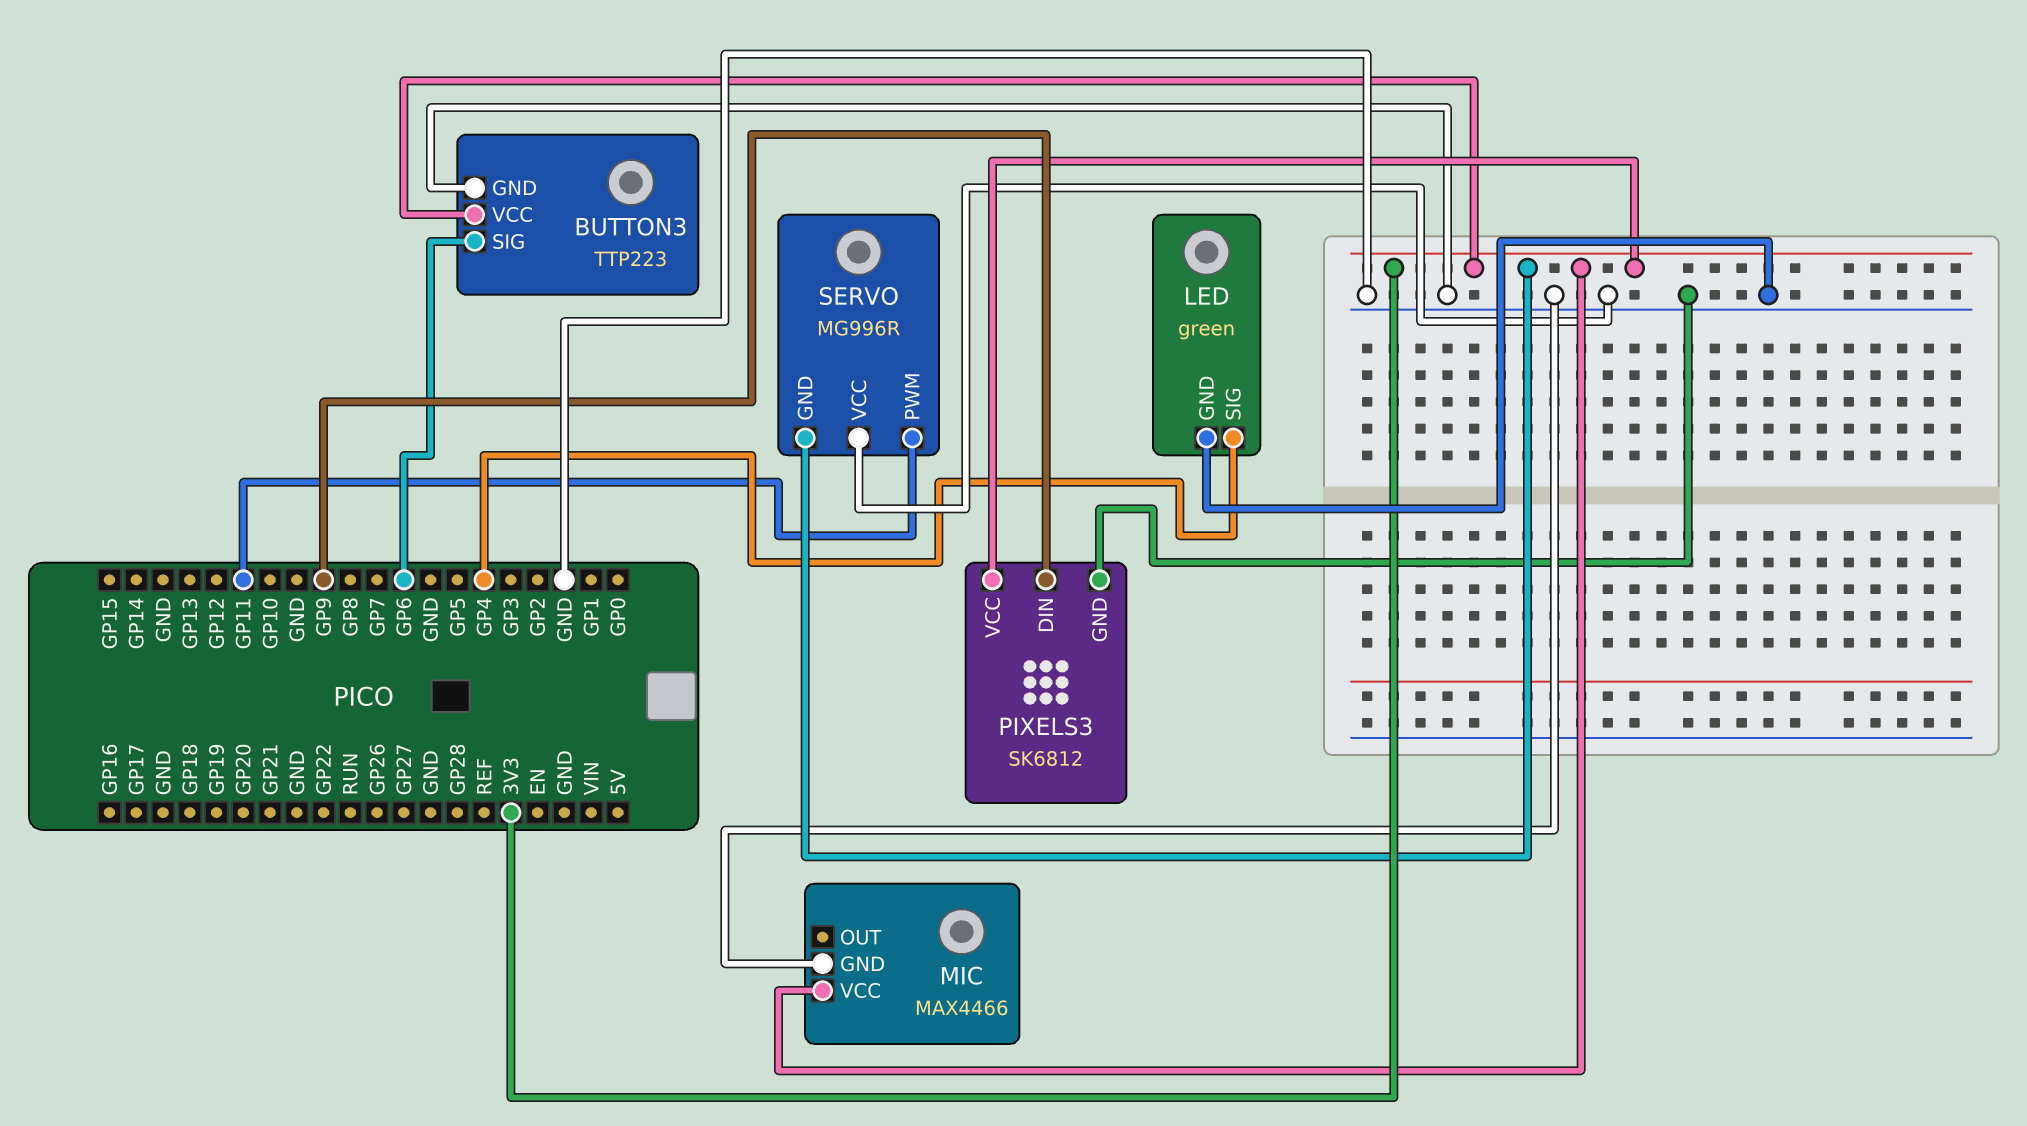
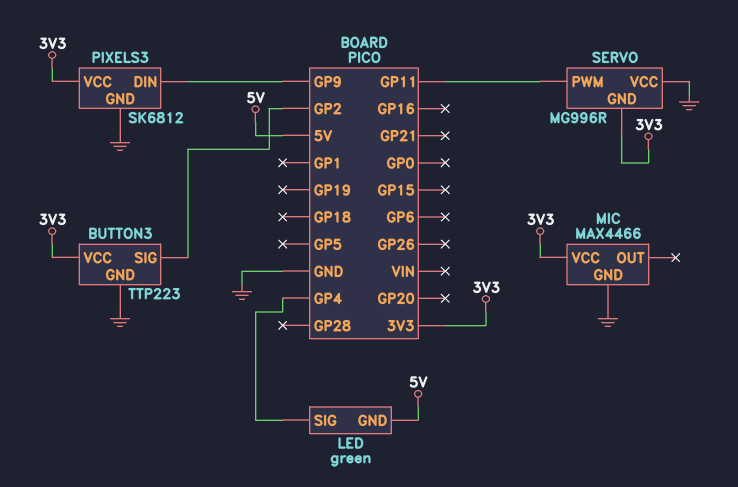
BUTTON3 pin SIG: GP6 -> GP2
LED pin GND: GND -> 5V

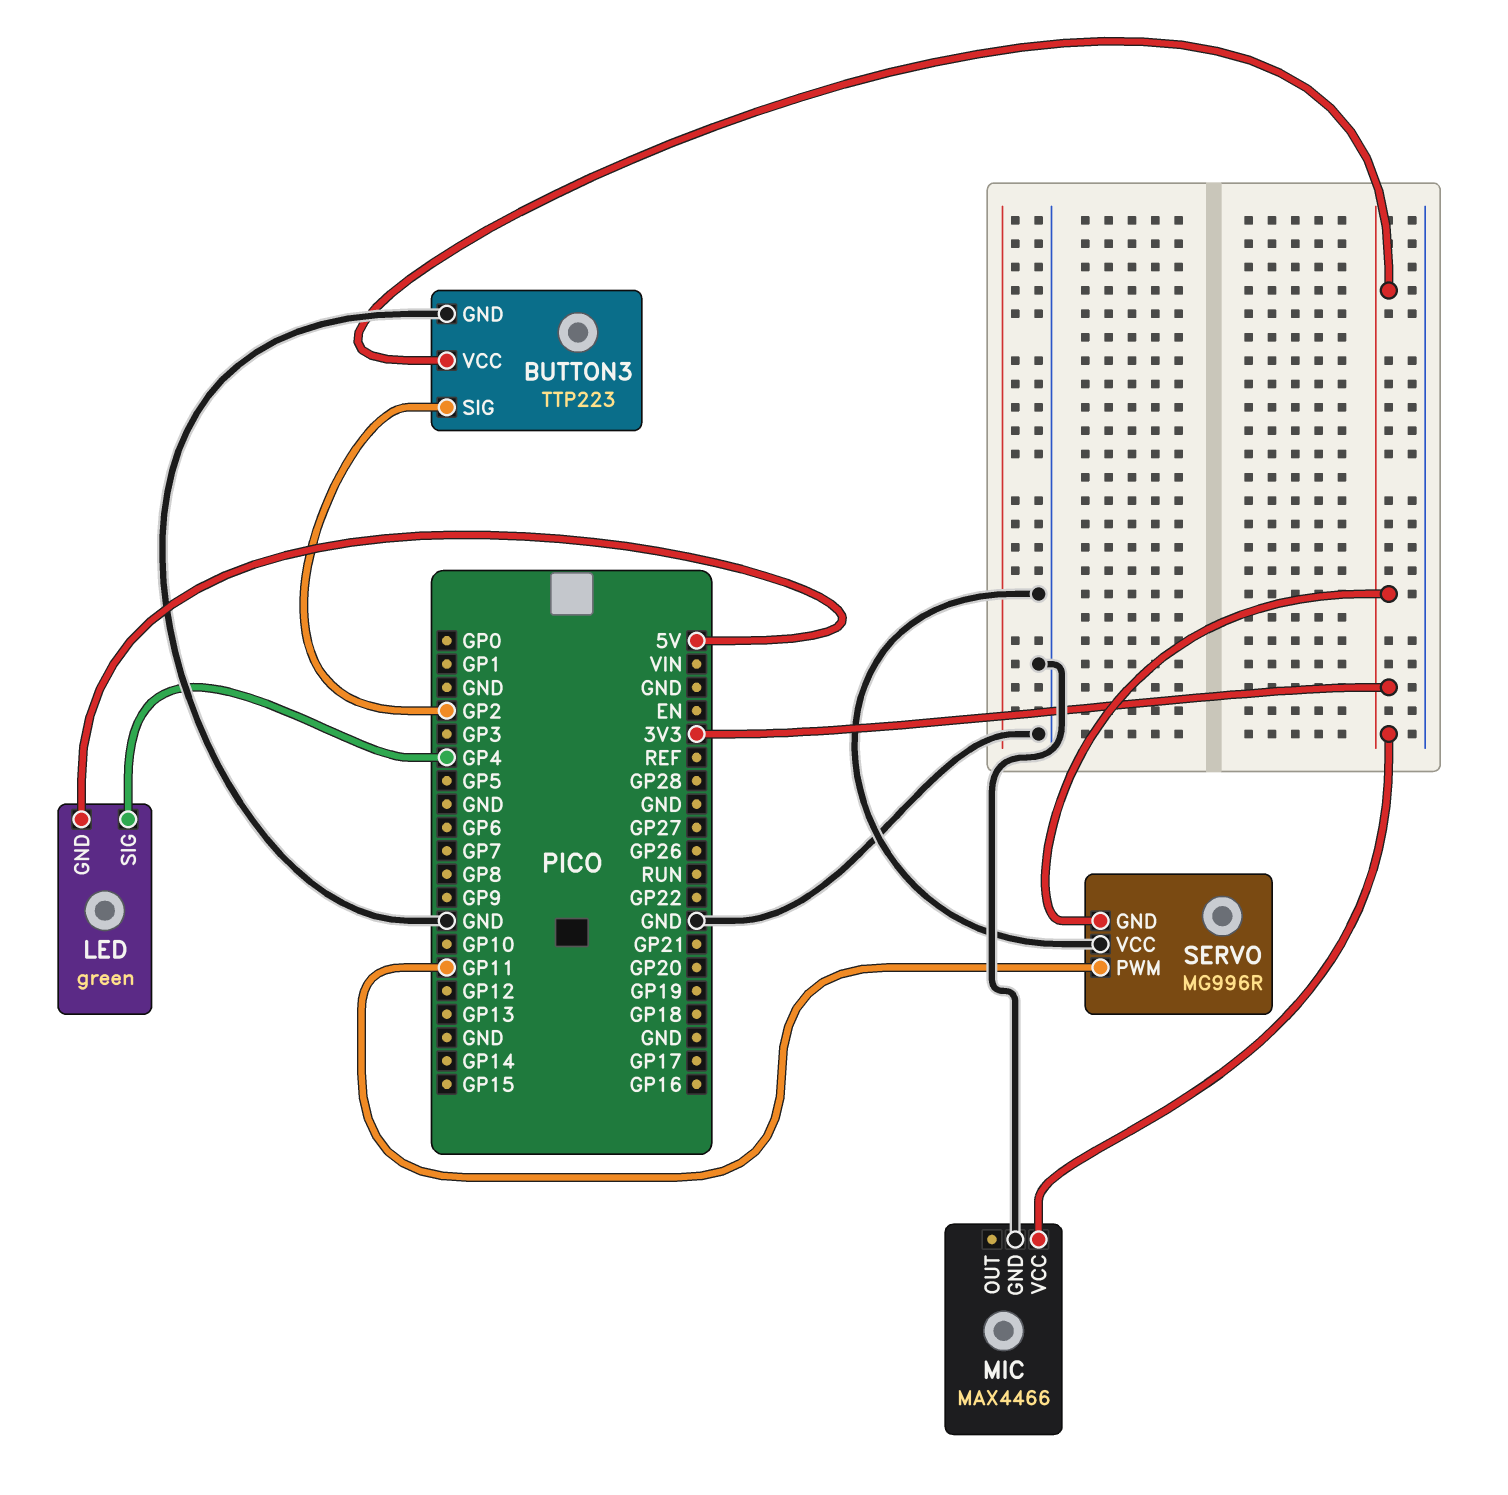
PIXELS3: SK6812 -> none
PIXELS3 pin DIN: GP9 -> none
PIXELS3 pin GND: GND -> none
PIXELS3 pin VCC: 3V3 -> none

